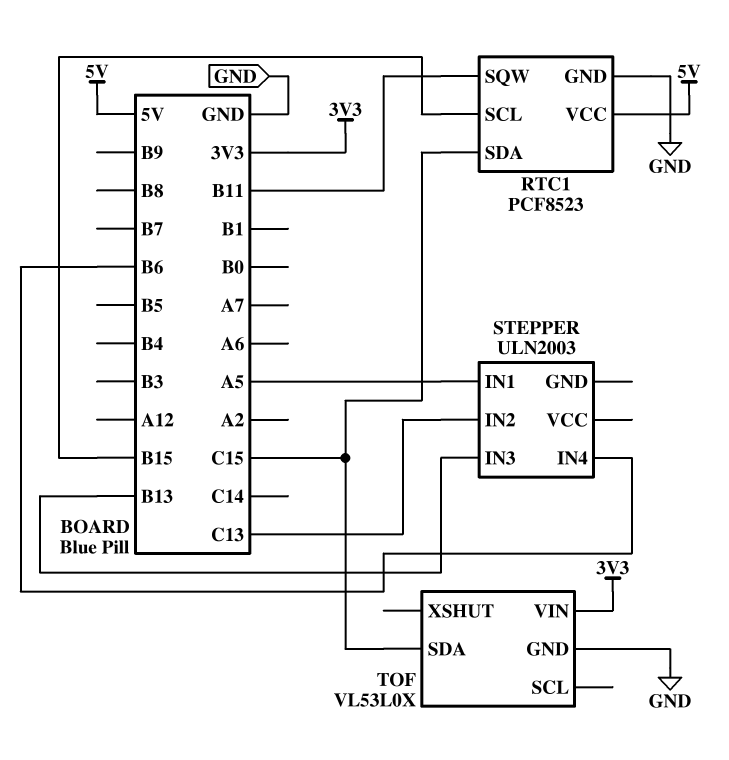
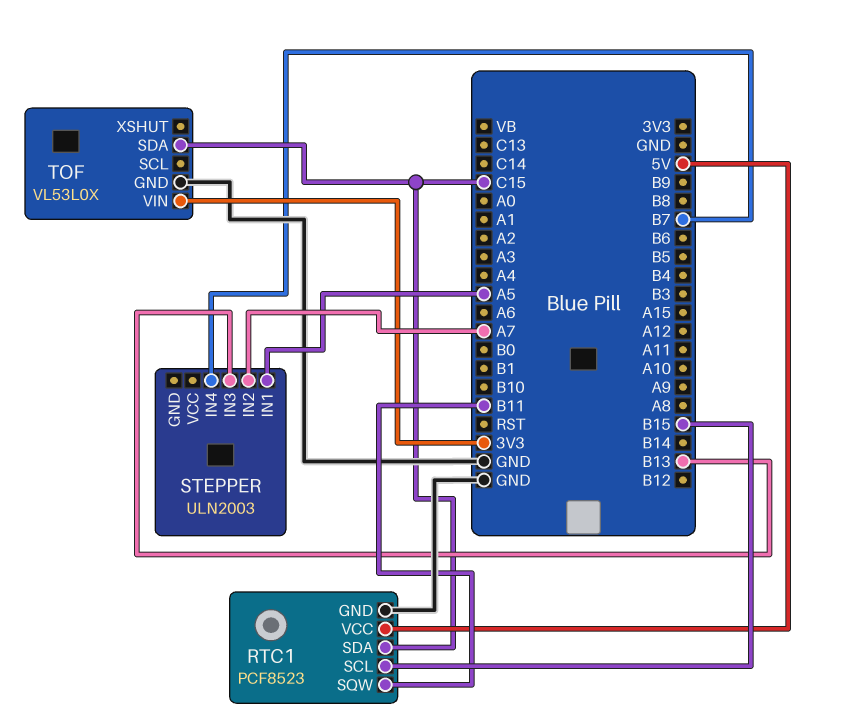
STEPPER pin IN2: C13 -> A7
STEPPER pin IN4: B6 -> B7

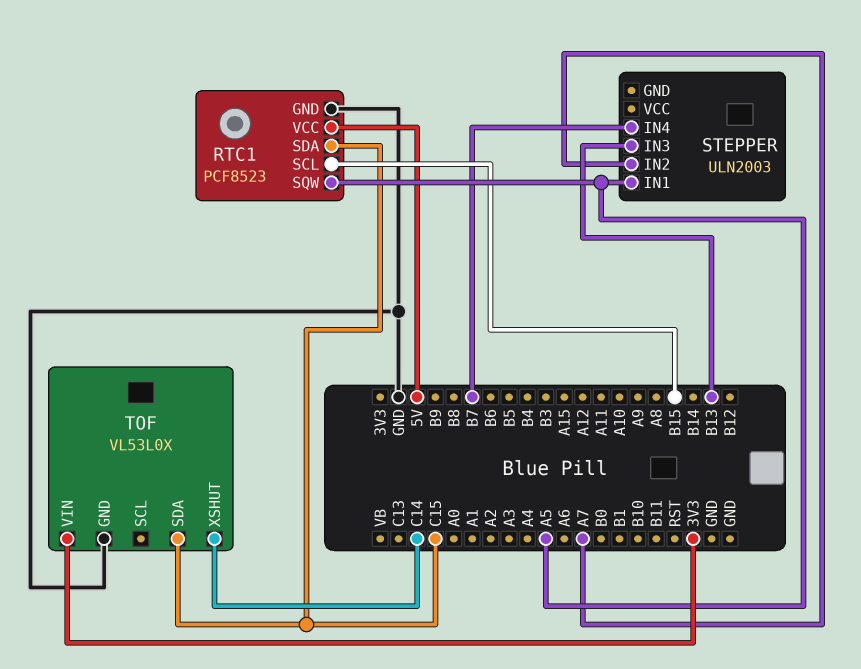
RTC1 pin SQW: B11 -> A5
TOF pin XSHUT: none -> C14

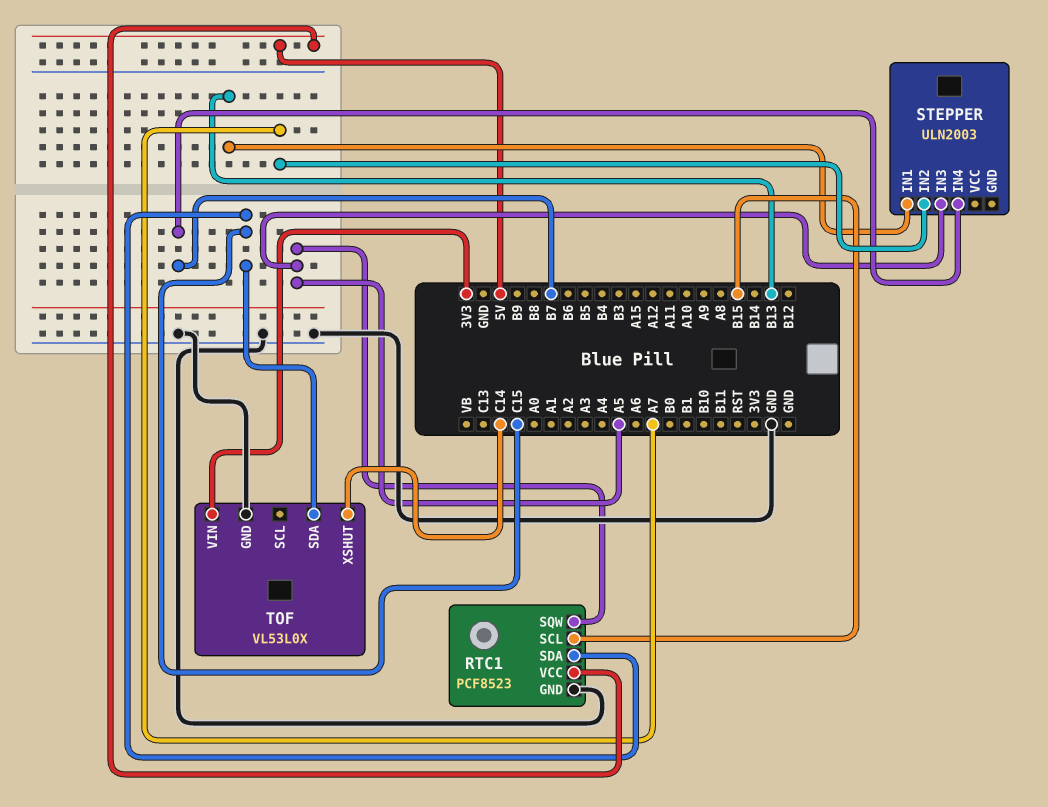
STEPPER pin IN1: A5 -> B13
STEPPER pin IN3: B13 -> A5

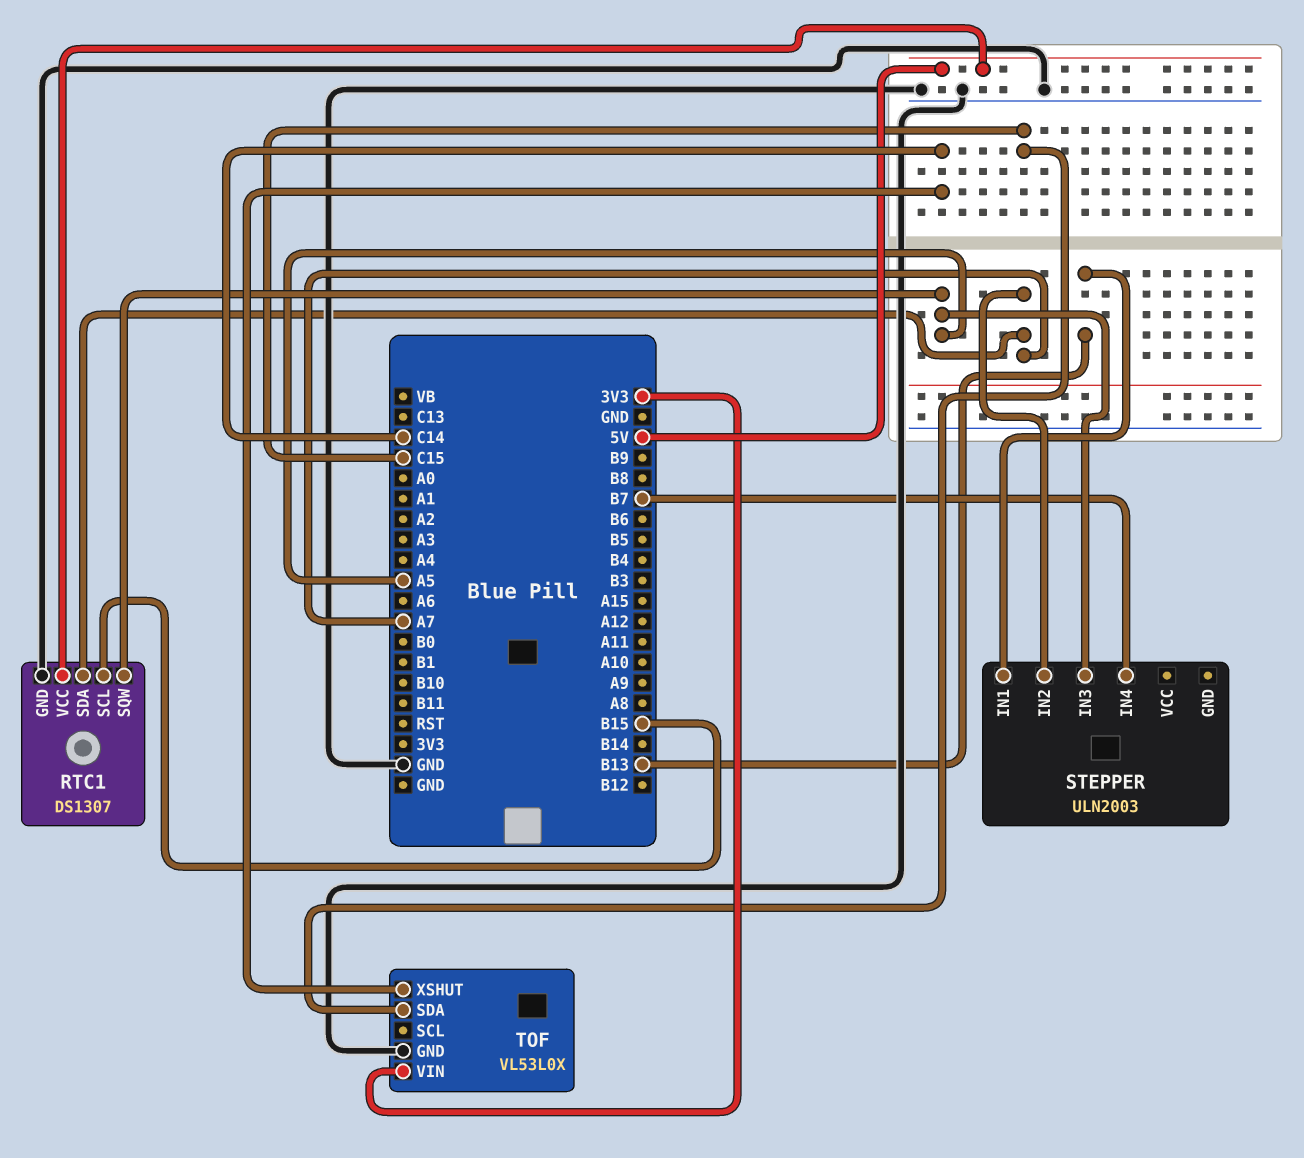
RTC1: PCF8523 -> DS1307
RTC1 pin SDA: C15 -> A7

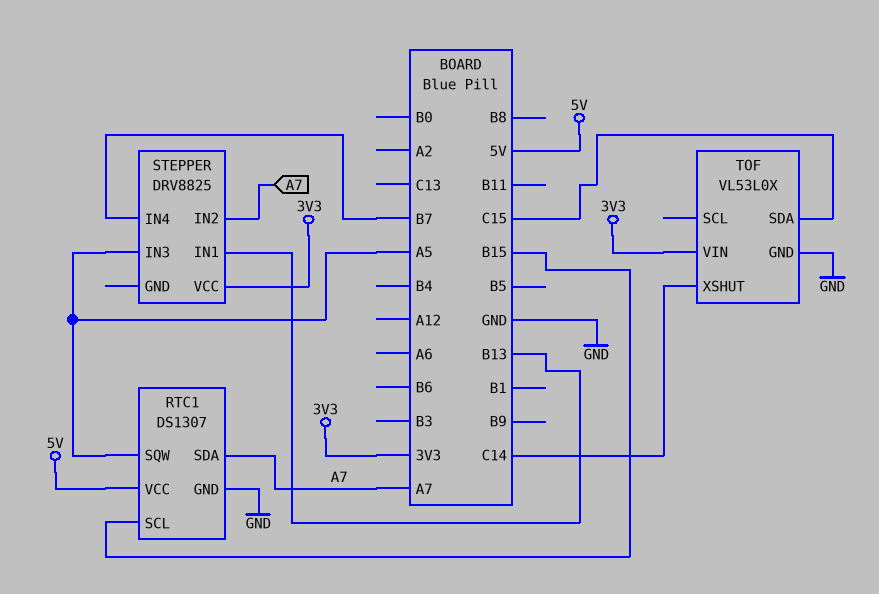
STEPPER: ULN2003 -> DRV8825
STEPPER pin VCC: none -> 3V3

